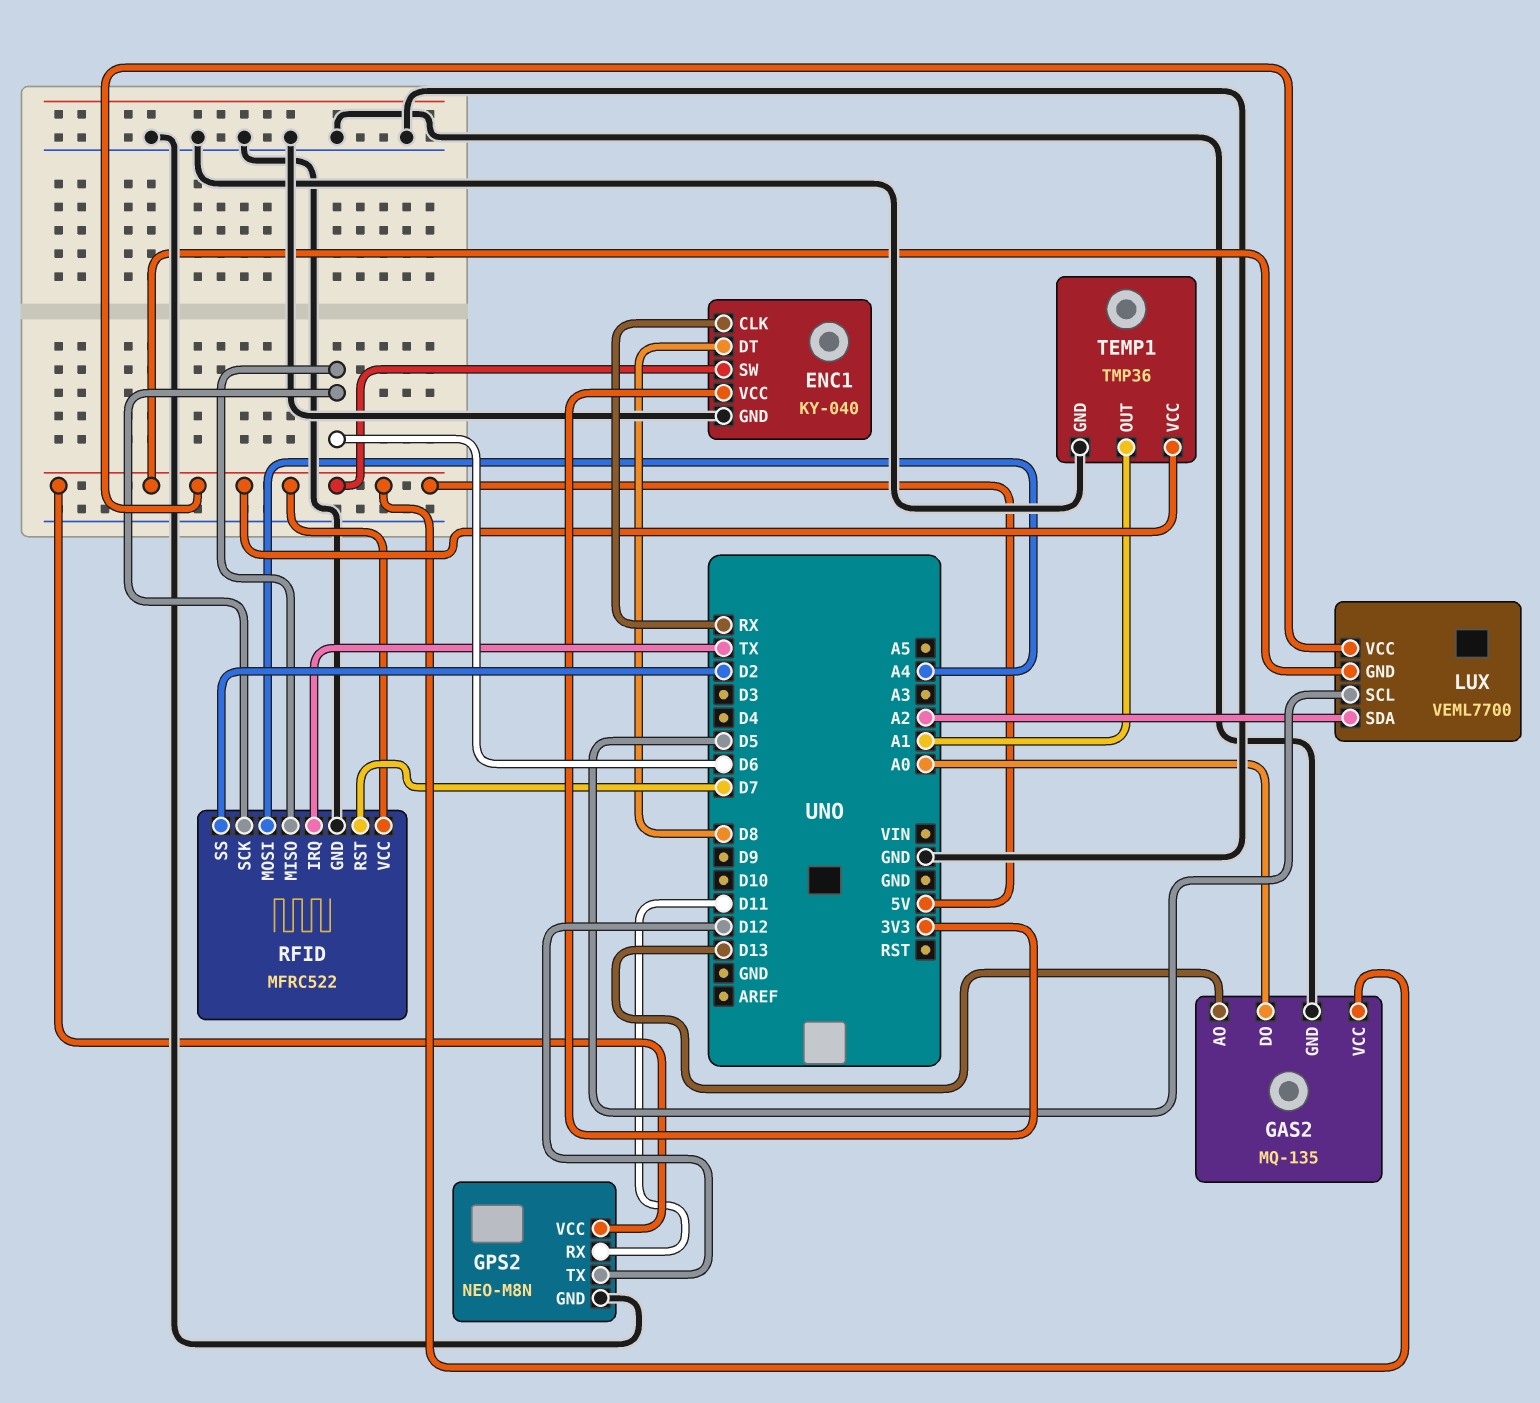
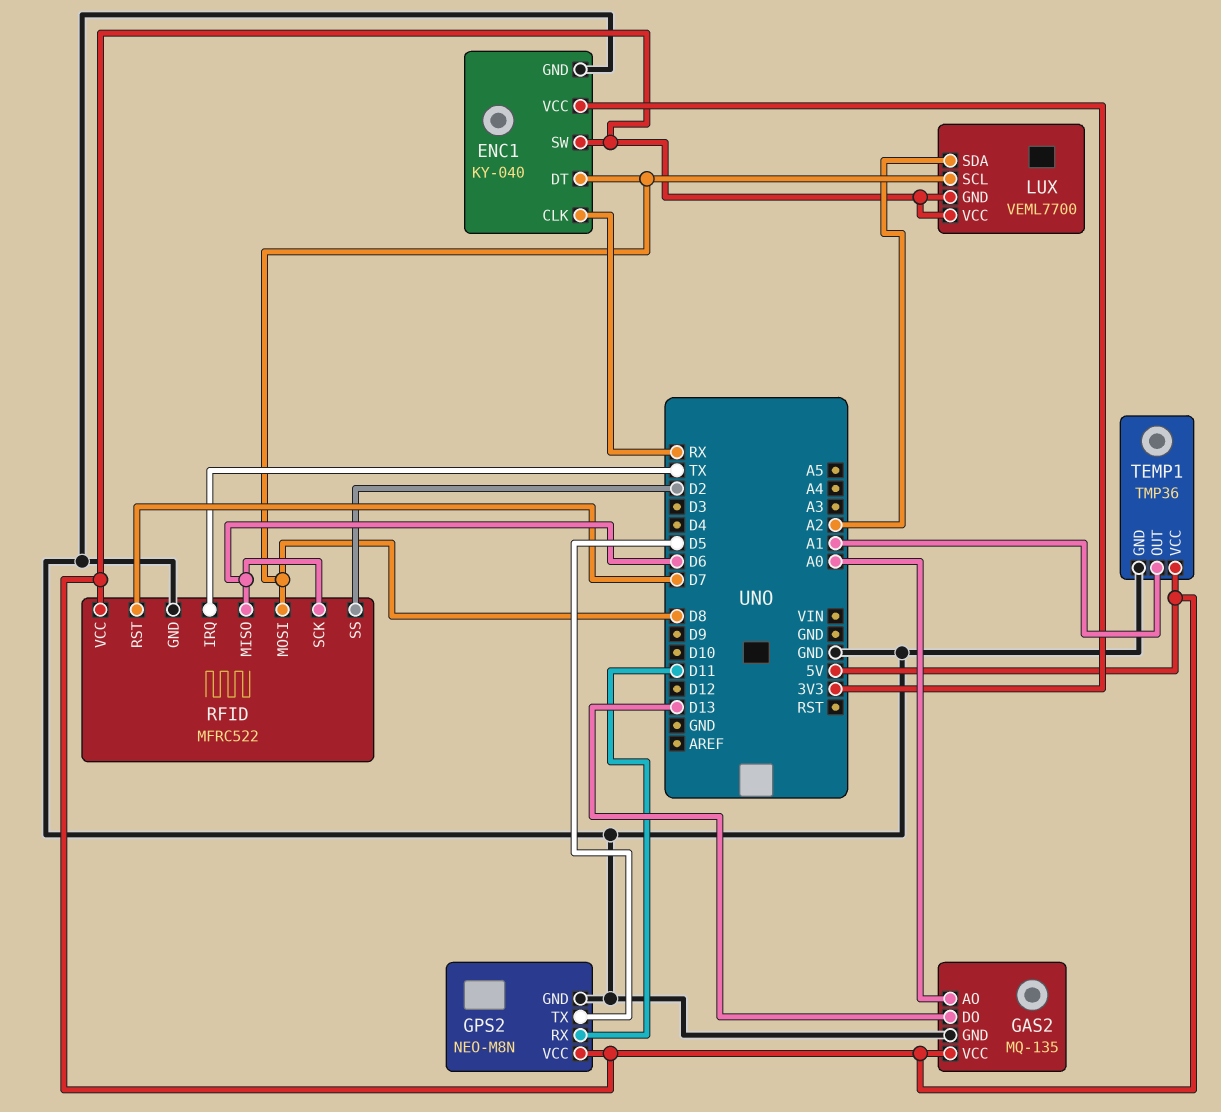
GAS2 pin AO: D13 -> A0
GAS2 pin DO: A0 -> D13
GPS2 pin TX: D12 -> D5
LUX pin SCL: D5 -> D8
RFID pin MOSI: A4 -> D8

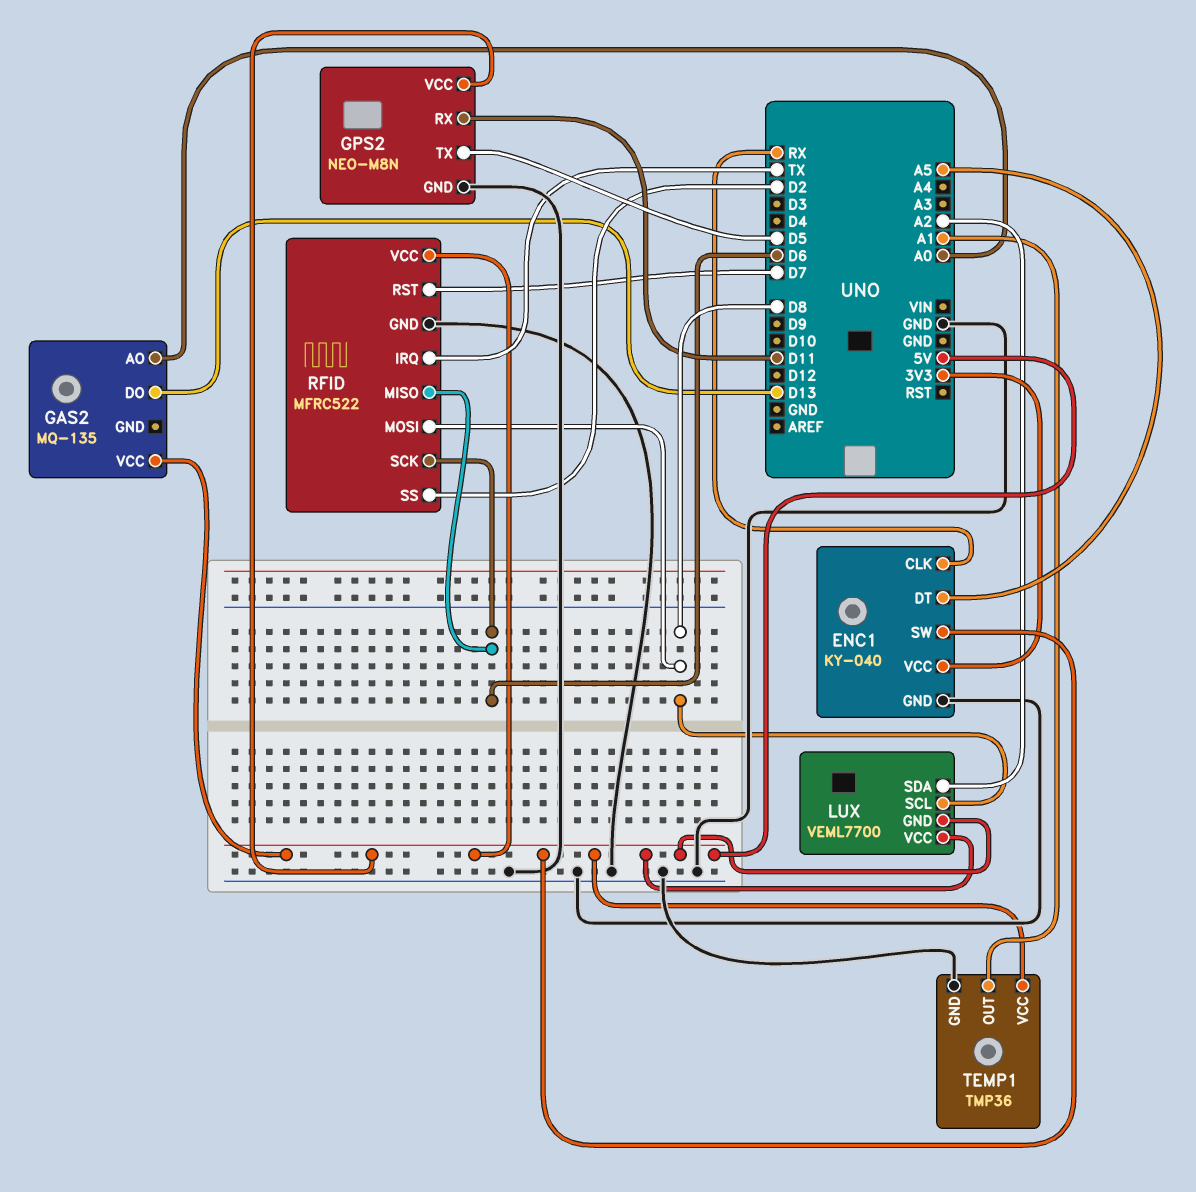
ENC1 pin DT: D8 -> A5
GAS2 pin GND: GND -> none

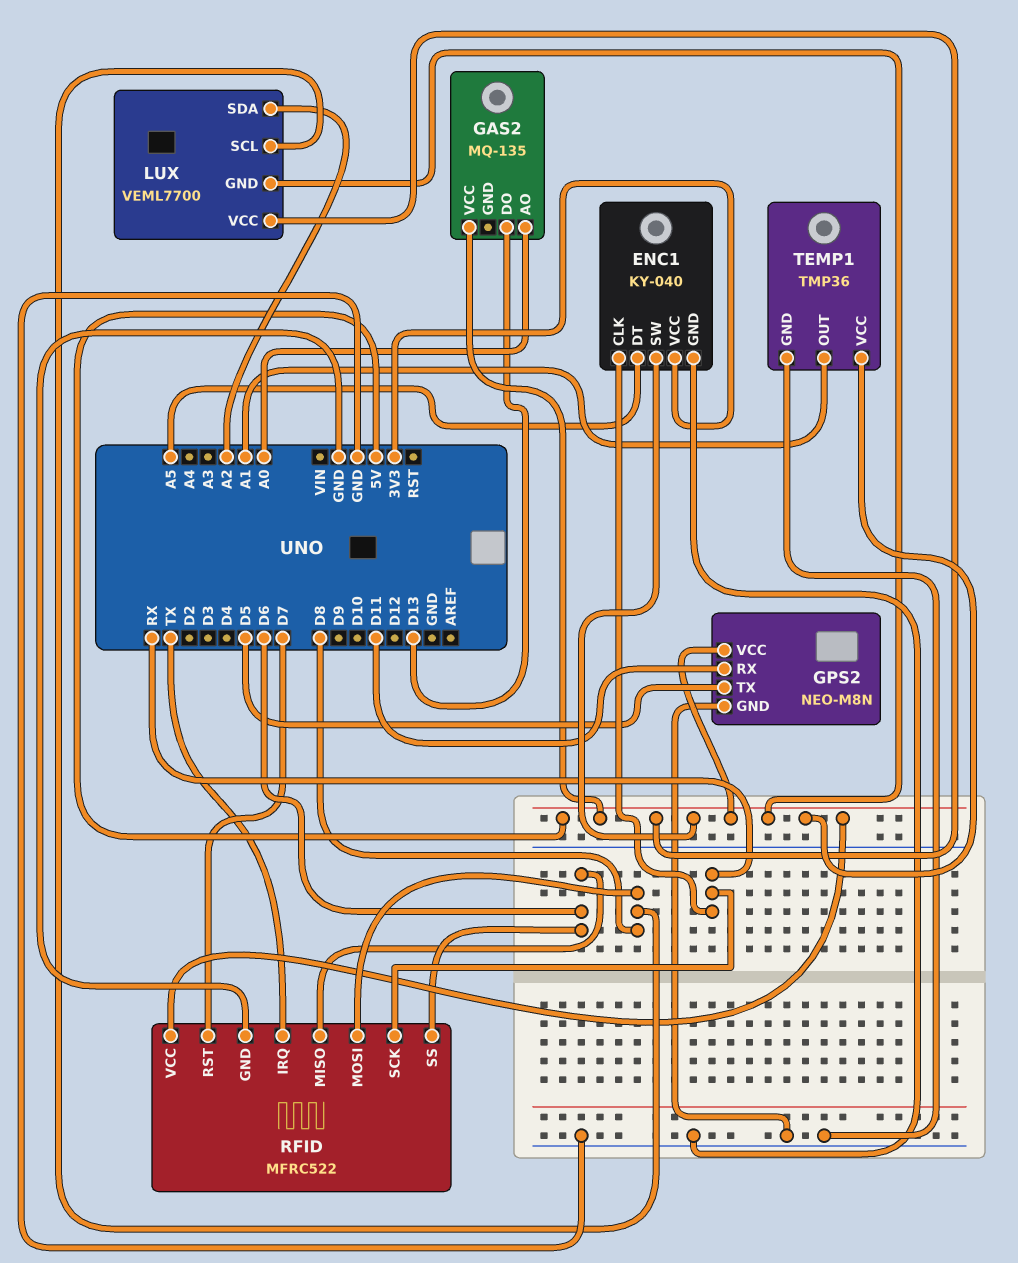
RFID pin SCK: D6 -> RX
RFID pin SS: D2 -> D6

